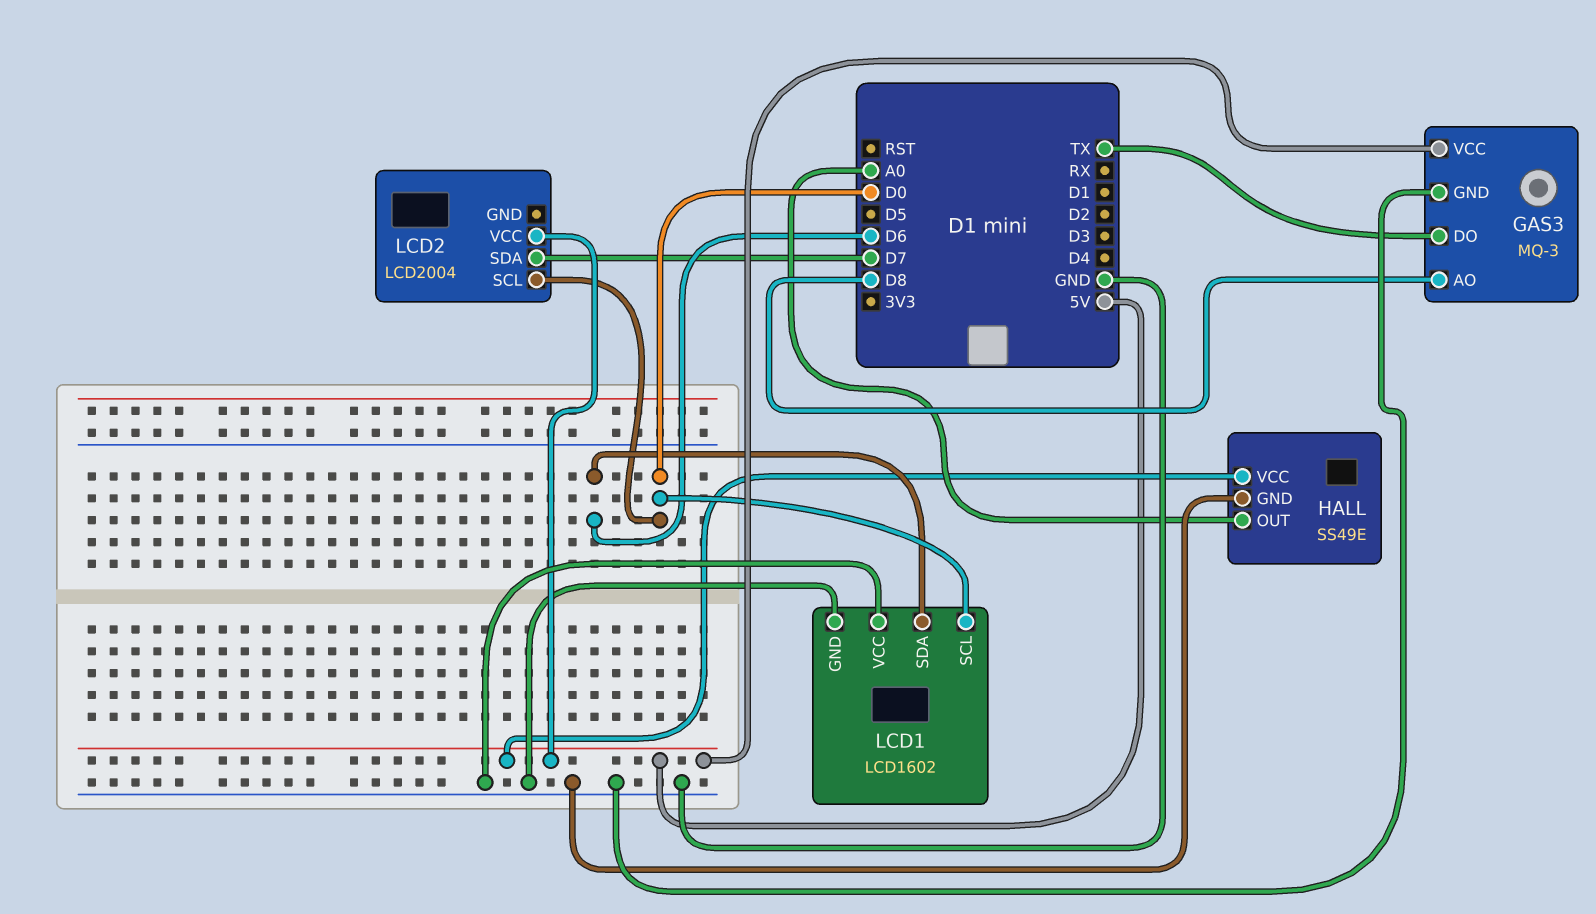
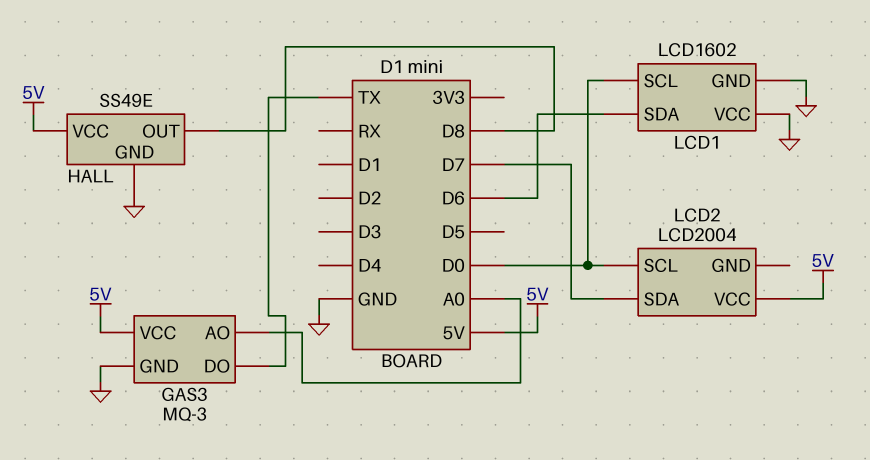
GAS3 pin AO: D8 -> A0
HALL pin OUT: A0 -> D8

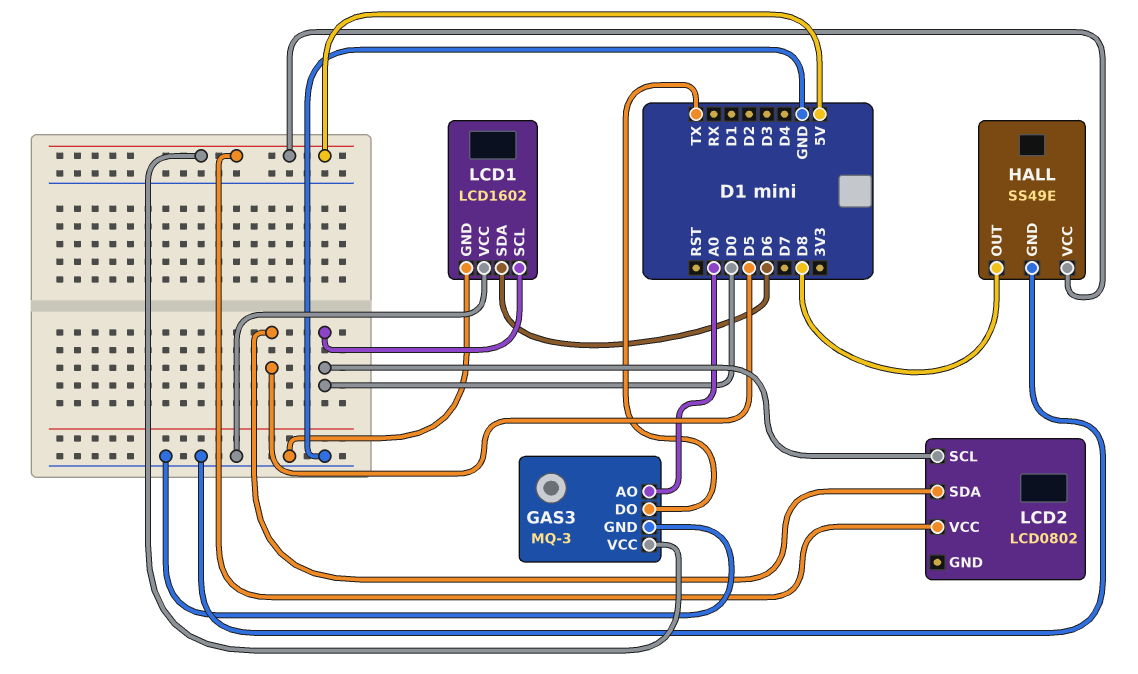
LCD2: LCD2004 -> LCD0802
LCD2 pin SDA: D7 -> D5

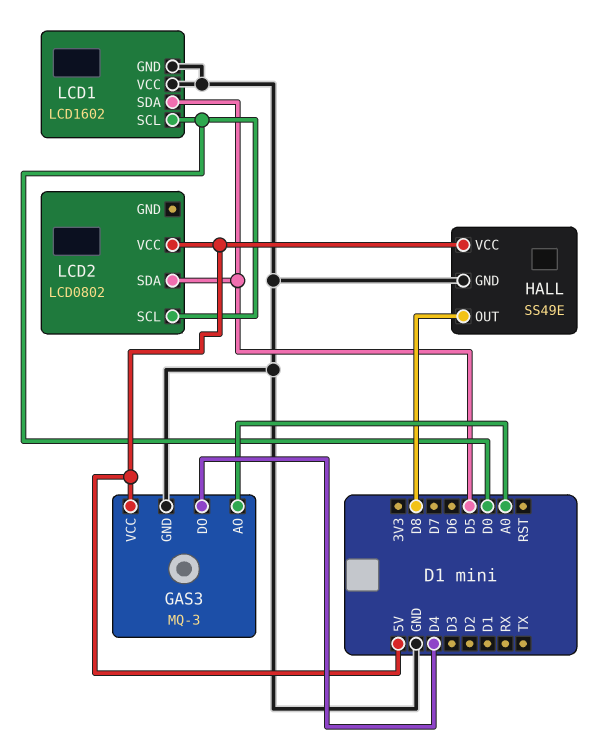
GAS3 pin DO: TX -> D4
LCD1 pin SDA: D6 -> D5

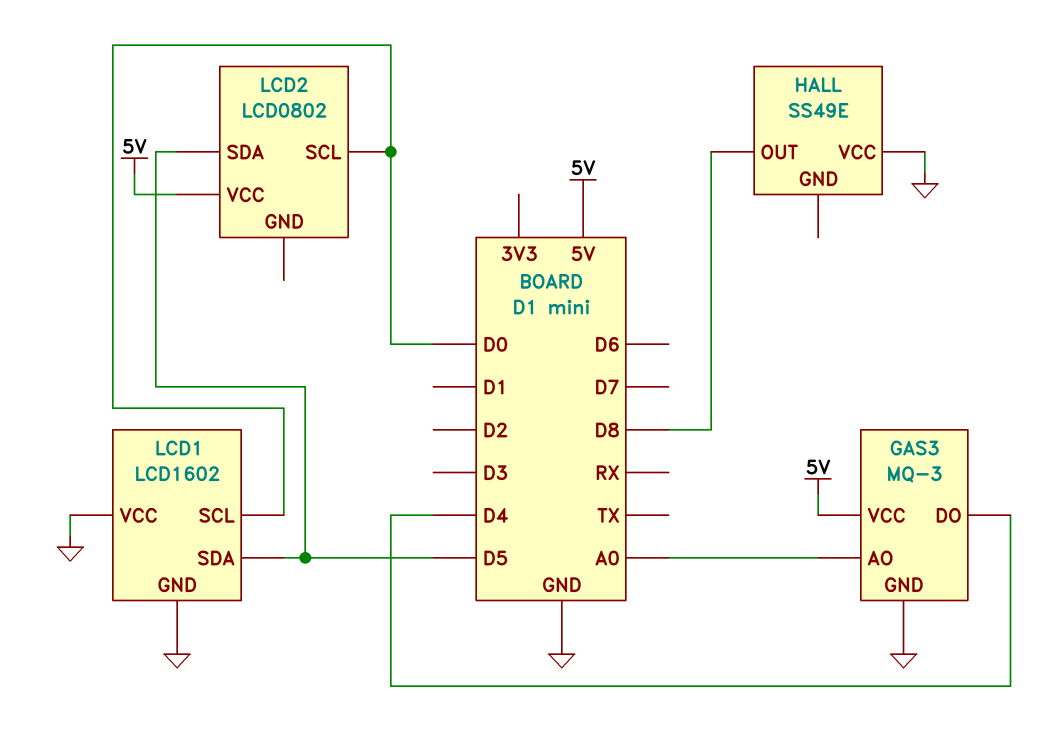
HALL pin GND: GND -> none
HALL pin VCC: 5V -> GND

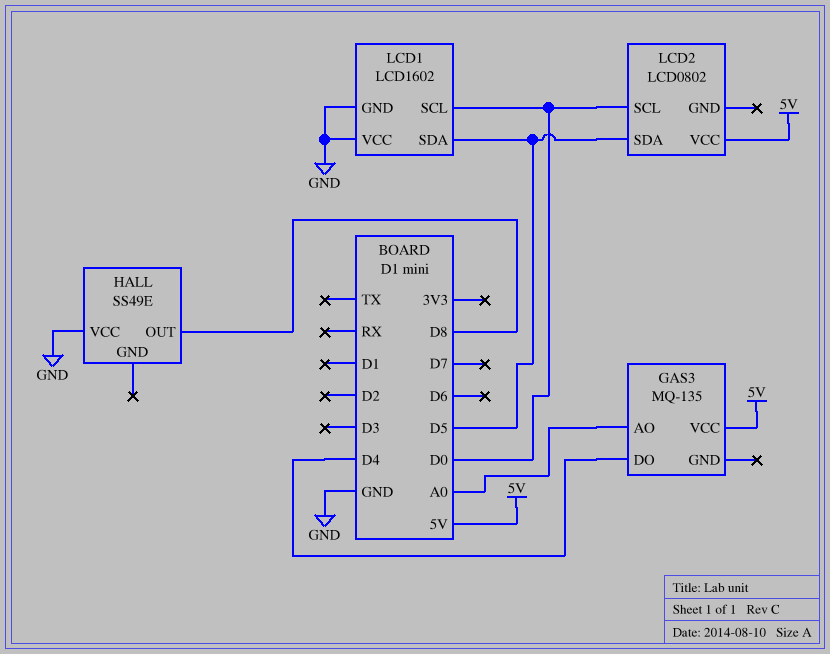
GAS3: MQ-3 -> MQ-135
GAS3 pin GND: GND -> none

